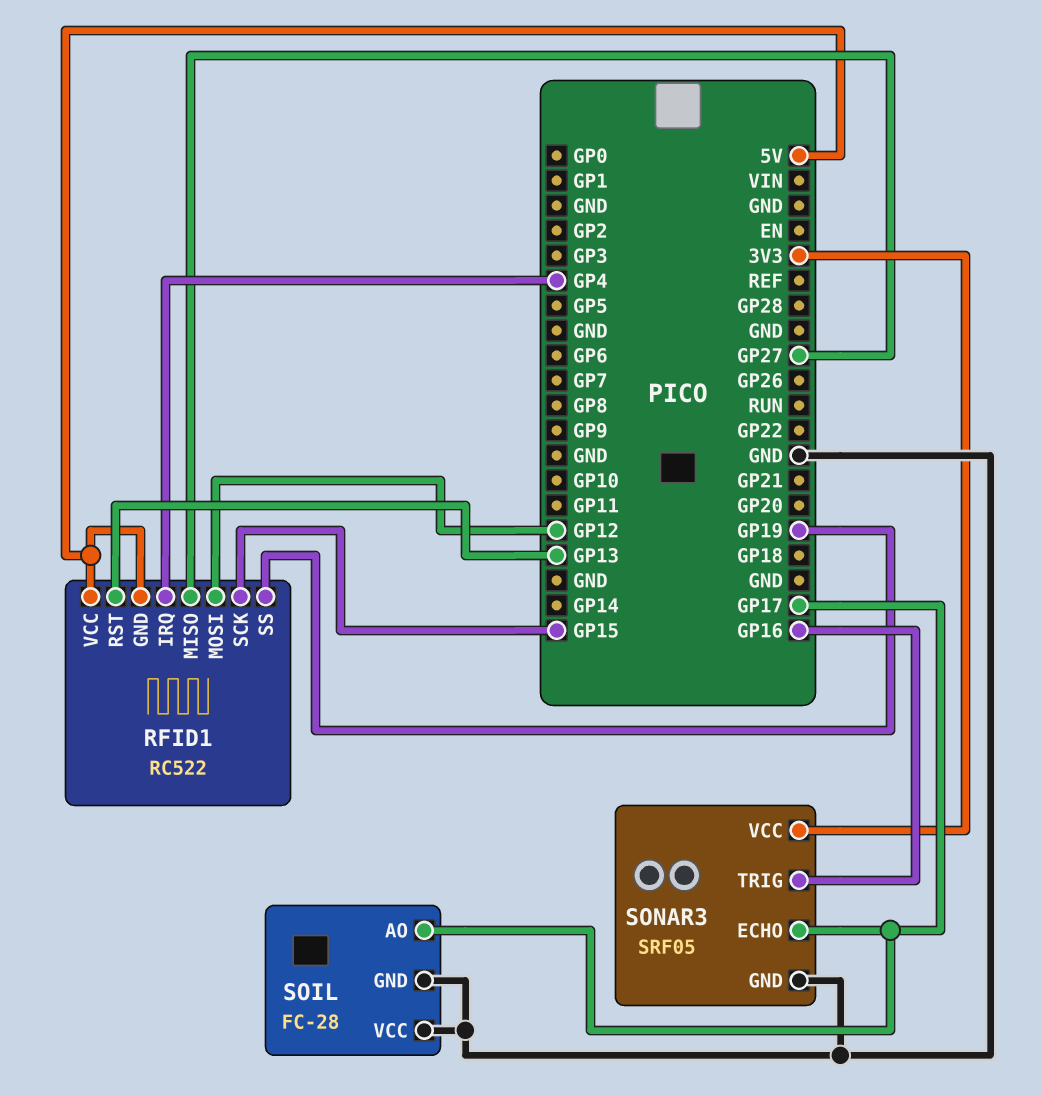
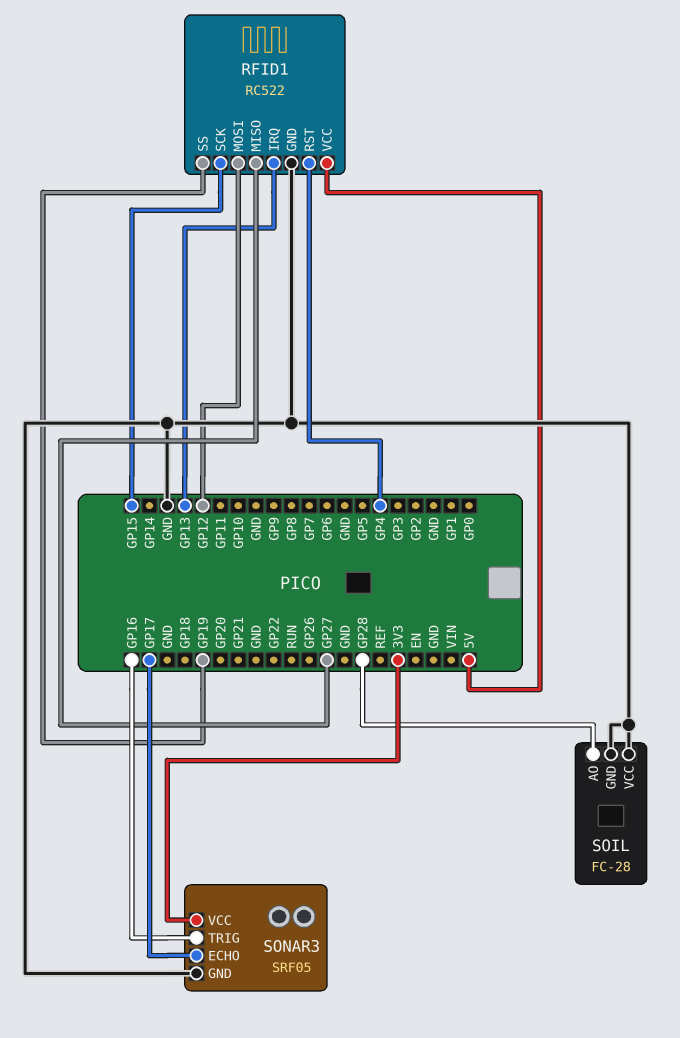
RFID1 pin GND: 5V -> GND
RFID1 pin IRQ: GP4 -> GP13
RFID1 pin RST: GP13 -> GP4
SOIL pin AO: GP17 -> GP28

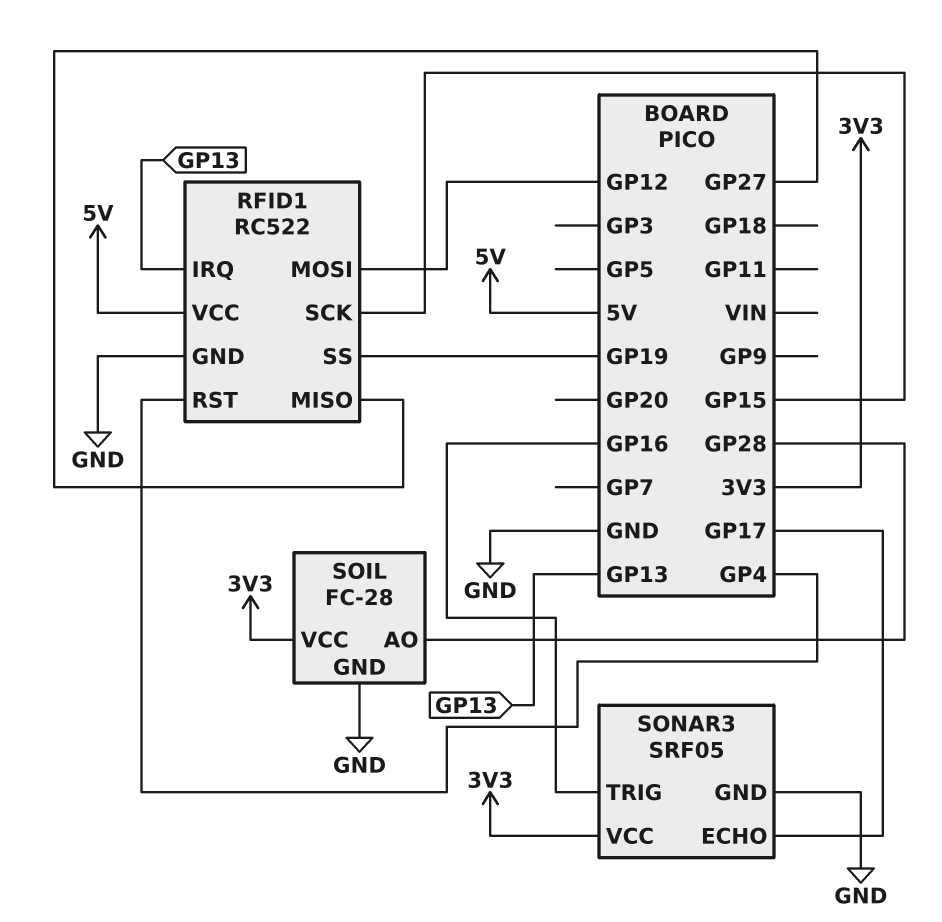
SOIL pin VCC: GND -> 3V3

